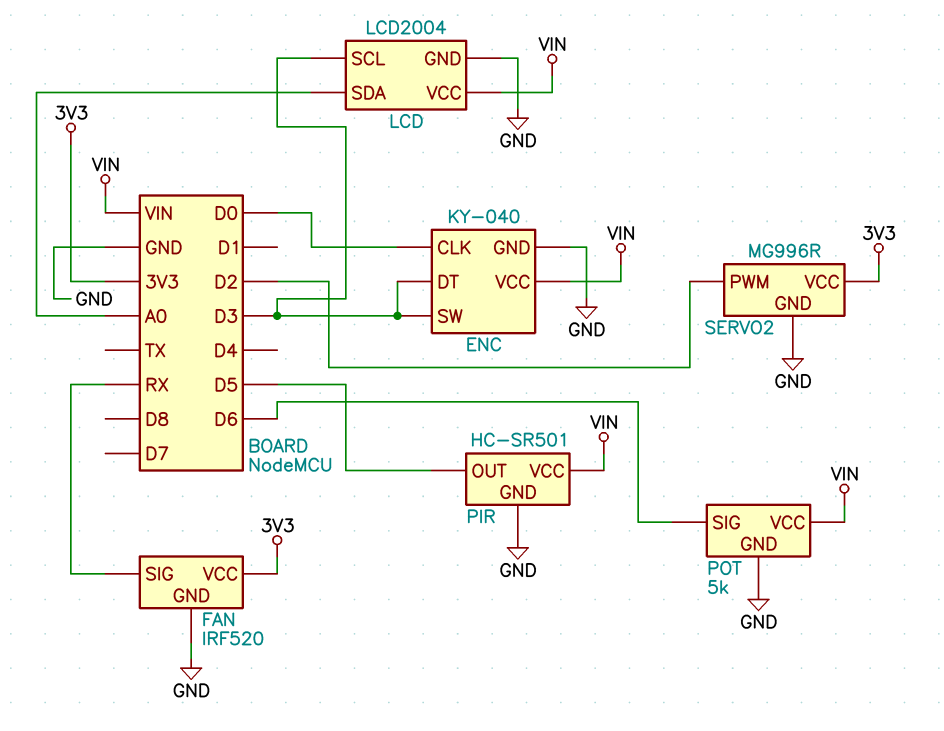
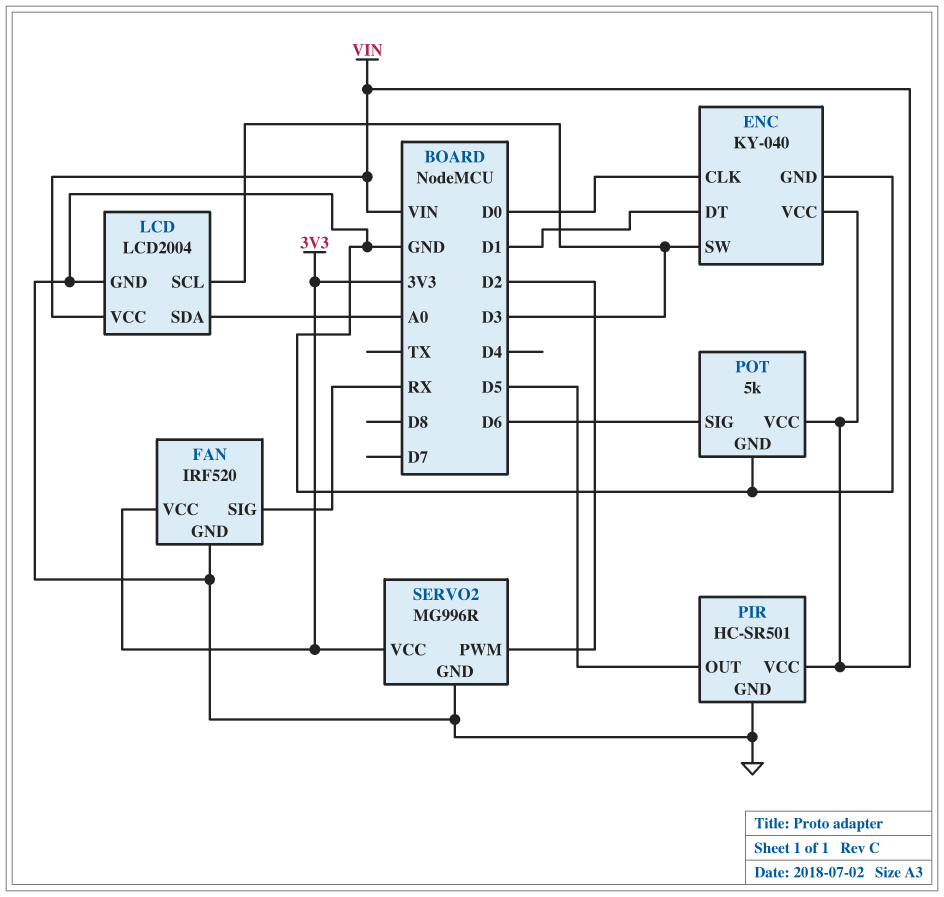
ENC pin DT: D3 -> D1

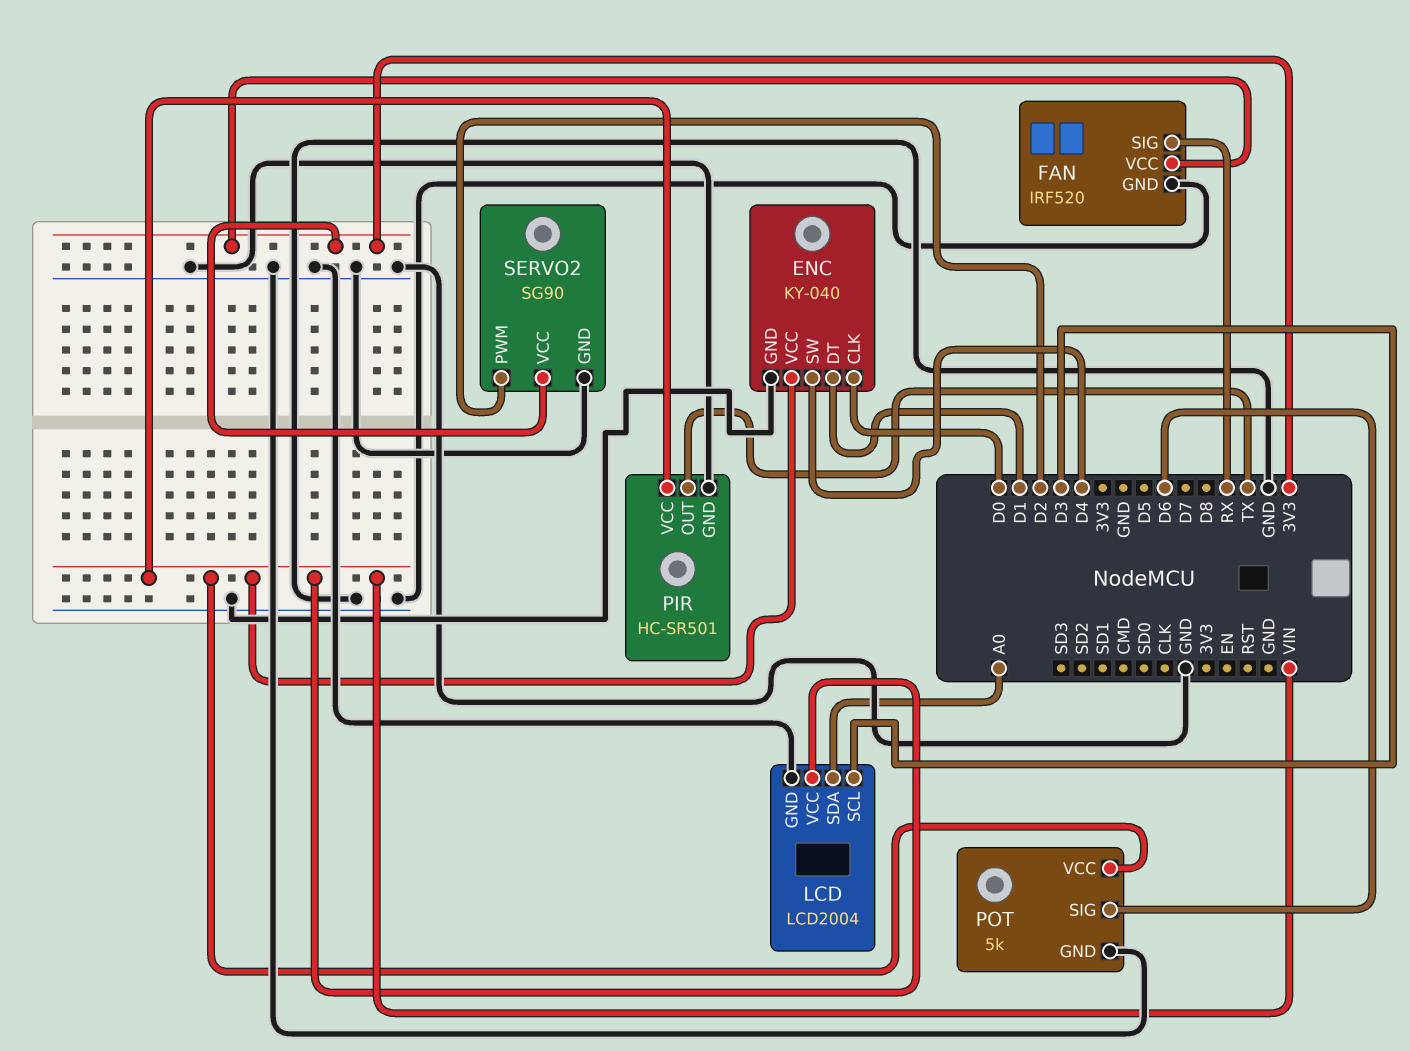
ENC pin SW: D3 -> D4
PIR pin OUT: D5 -> TX
SERVO2: MG996R -> SG90

